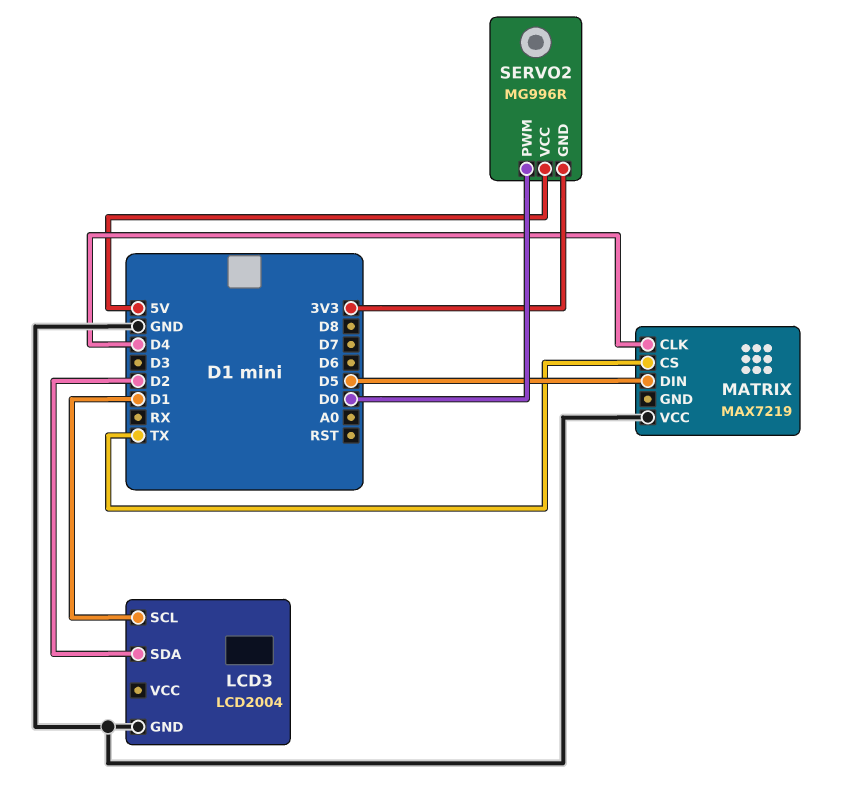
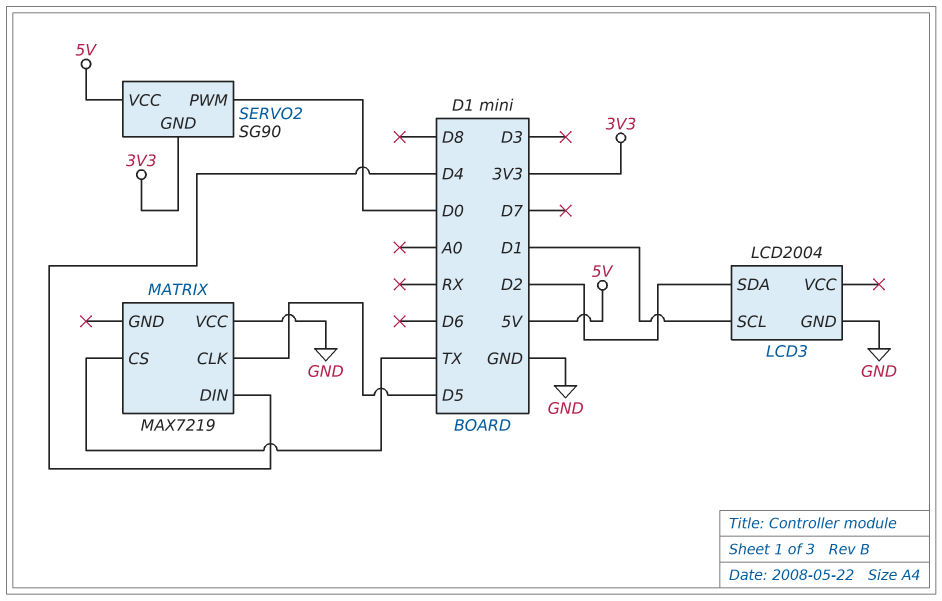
MATRIX pin CLK: D4 -> D5
MATRIX pin DIN: D5 -> D4
SERVO2: MG996R -> SG90

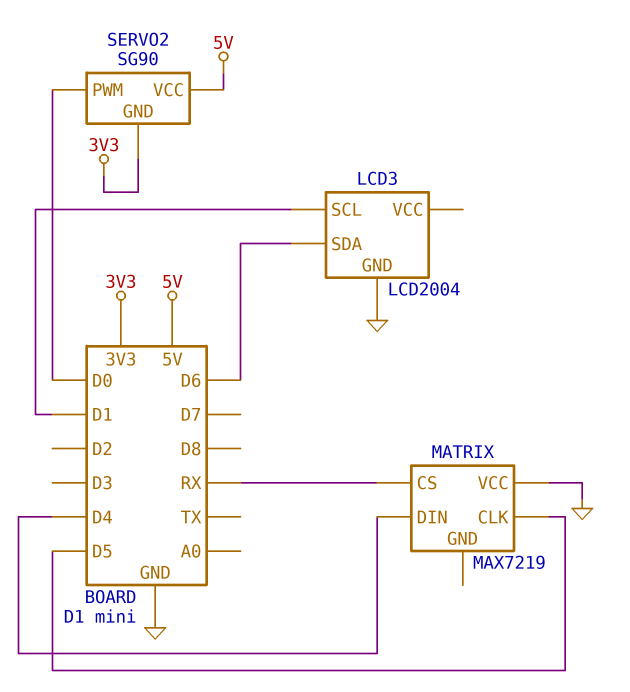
LCD3 pin SDA: D2 -> D6
MATRIX pin CS: TX -> RX

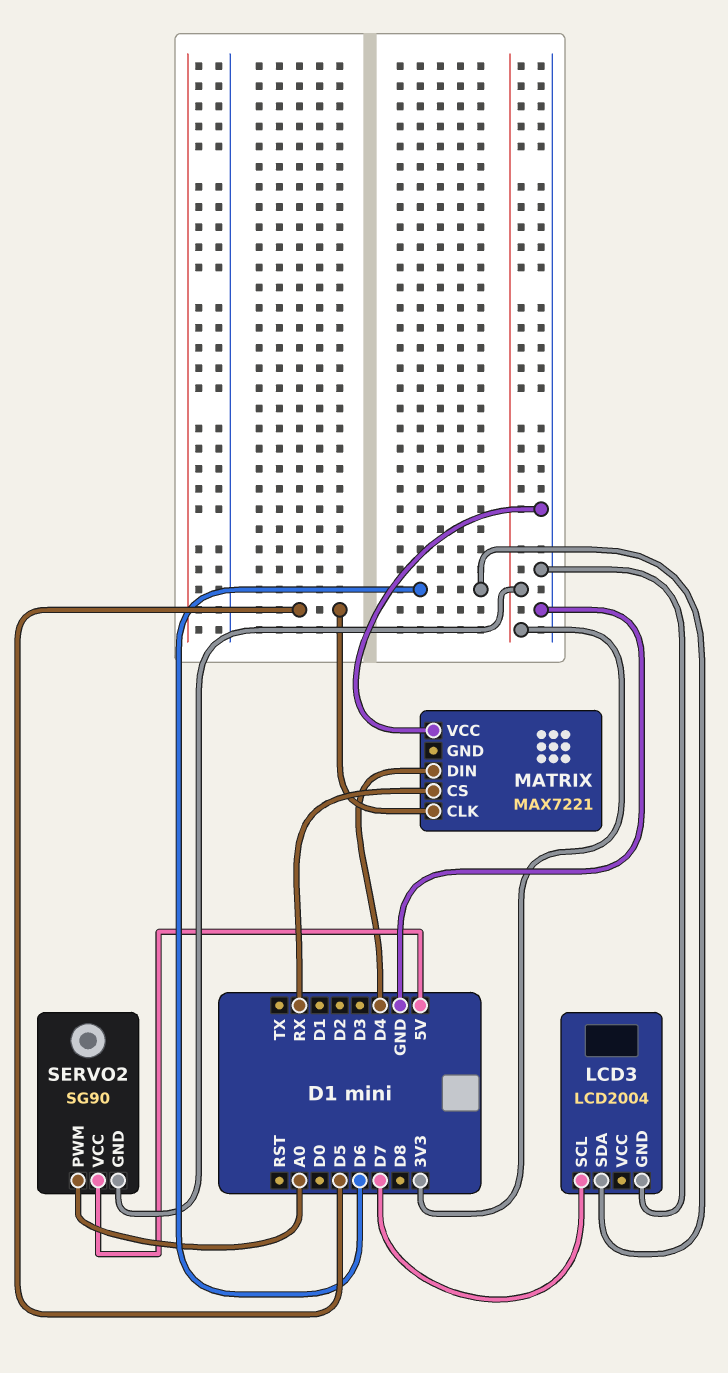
LCD3 pin SCL: D1 -> D7
MATRIX: MAX7219 -> MAX7221
SERVO2 pin PWM: D0 -> A0

